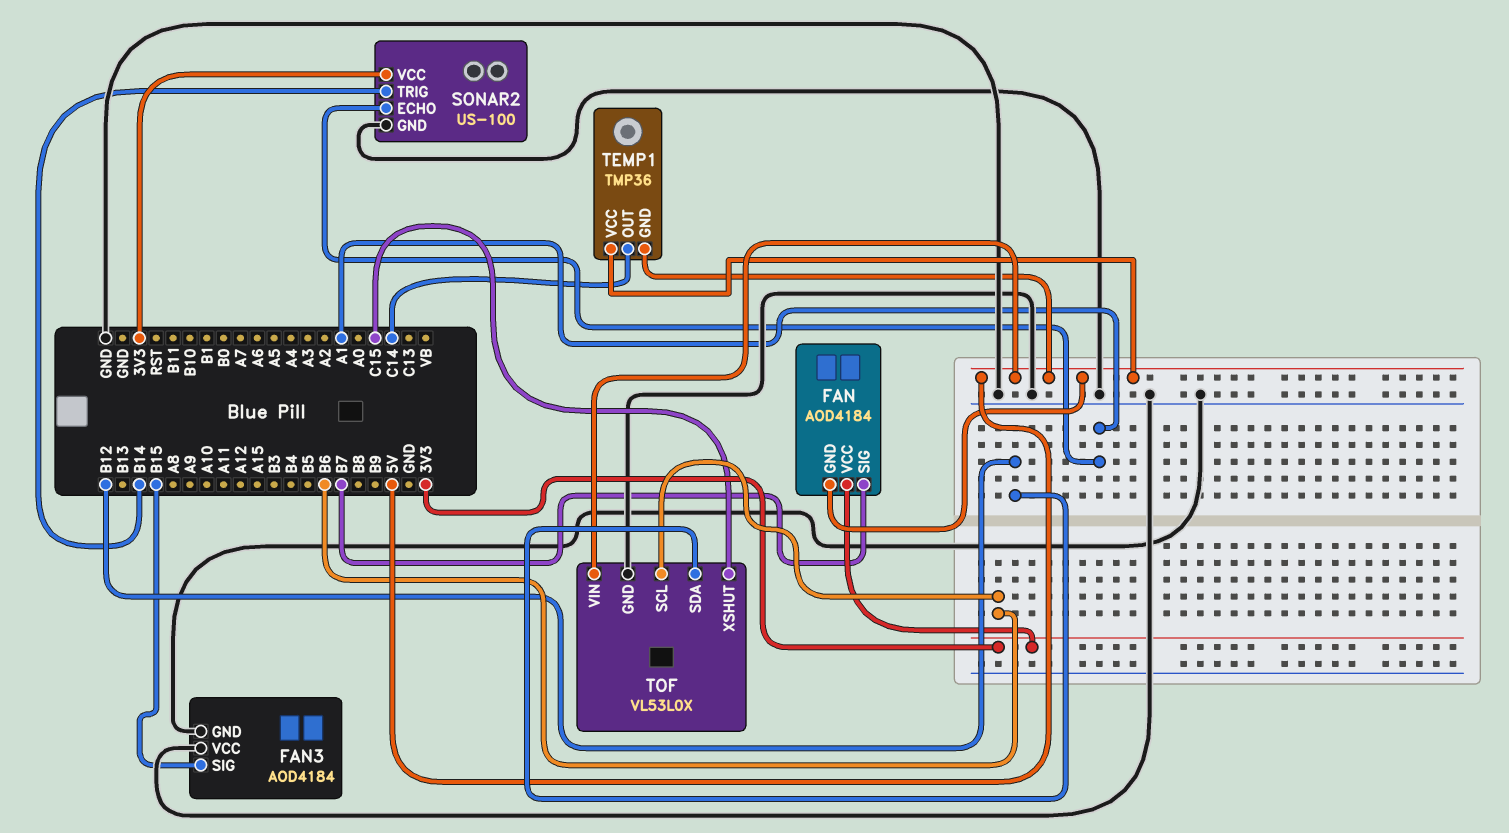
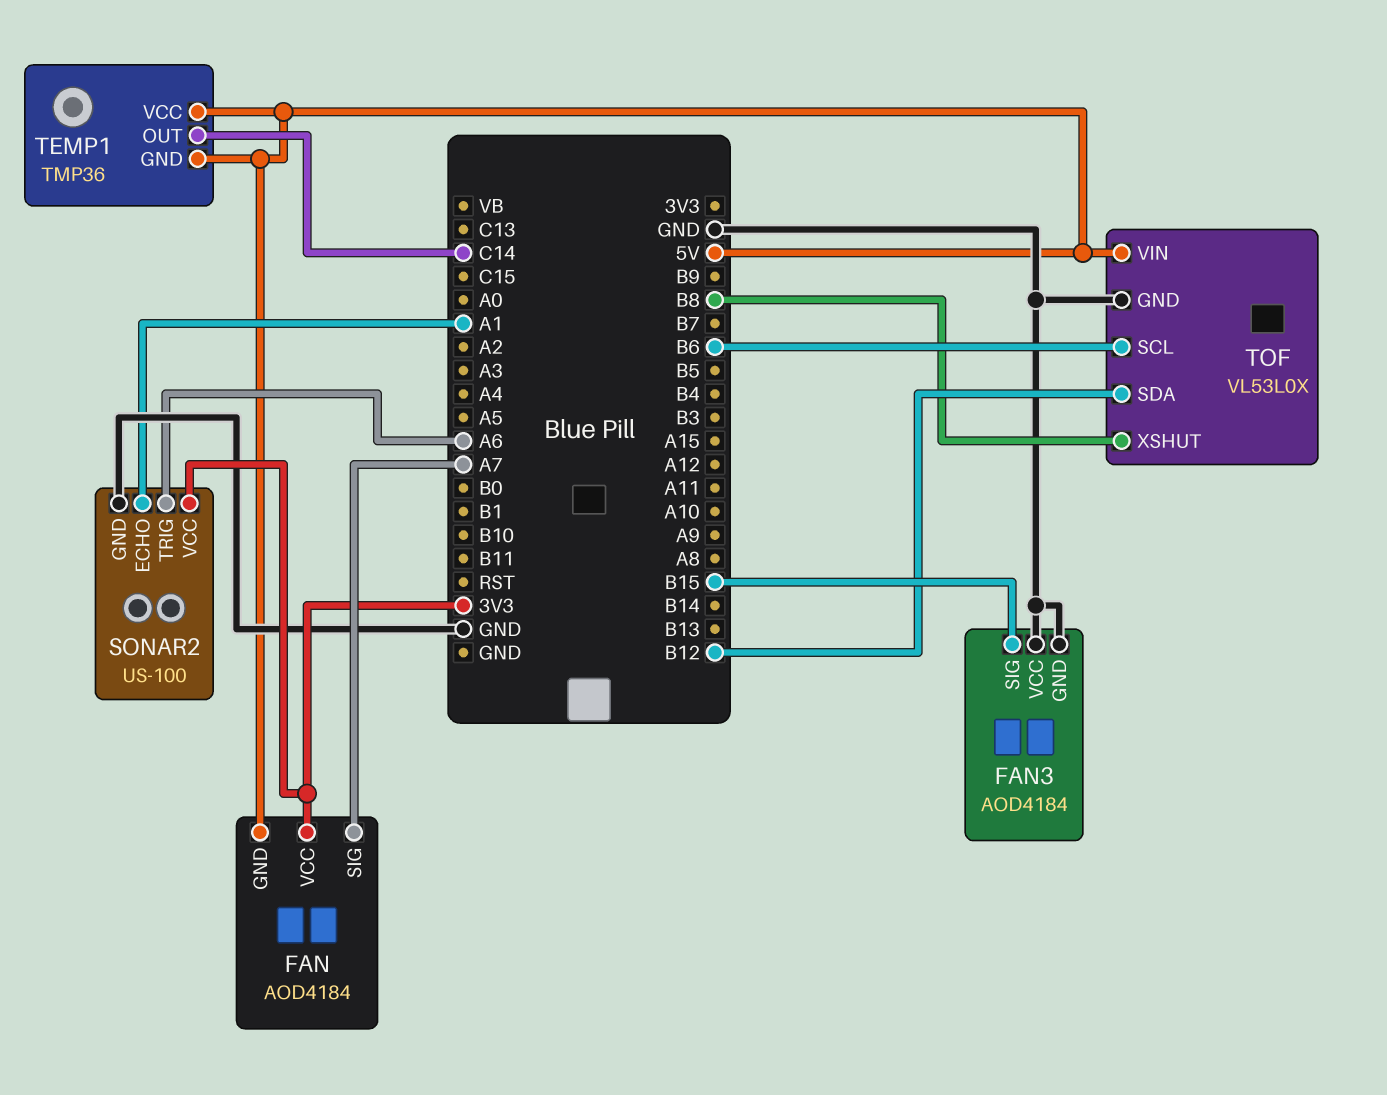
FAN pin SIG: B7 -> A7
SONAR2 pin TRIG: B14 -> A6
TOF pin XSHUT: C15 -> B8

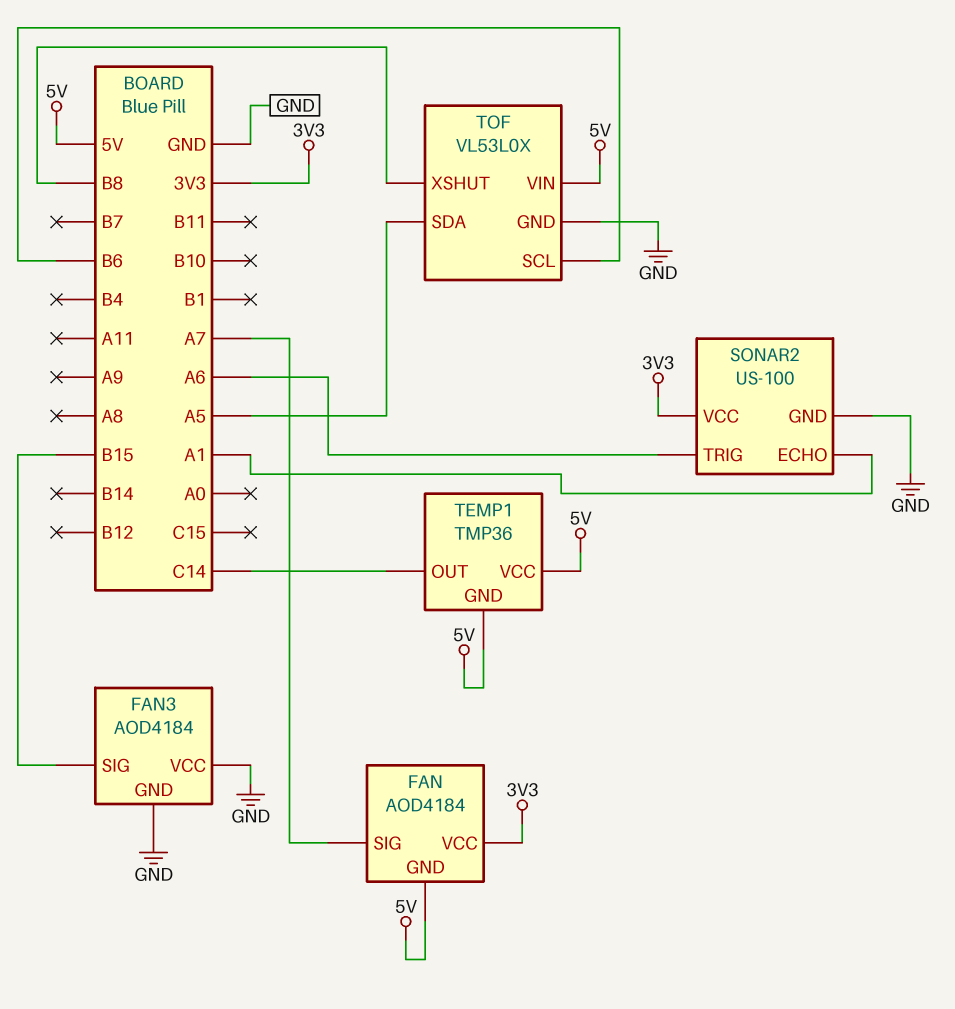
TOF pin SDA: B12 -> A5

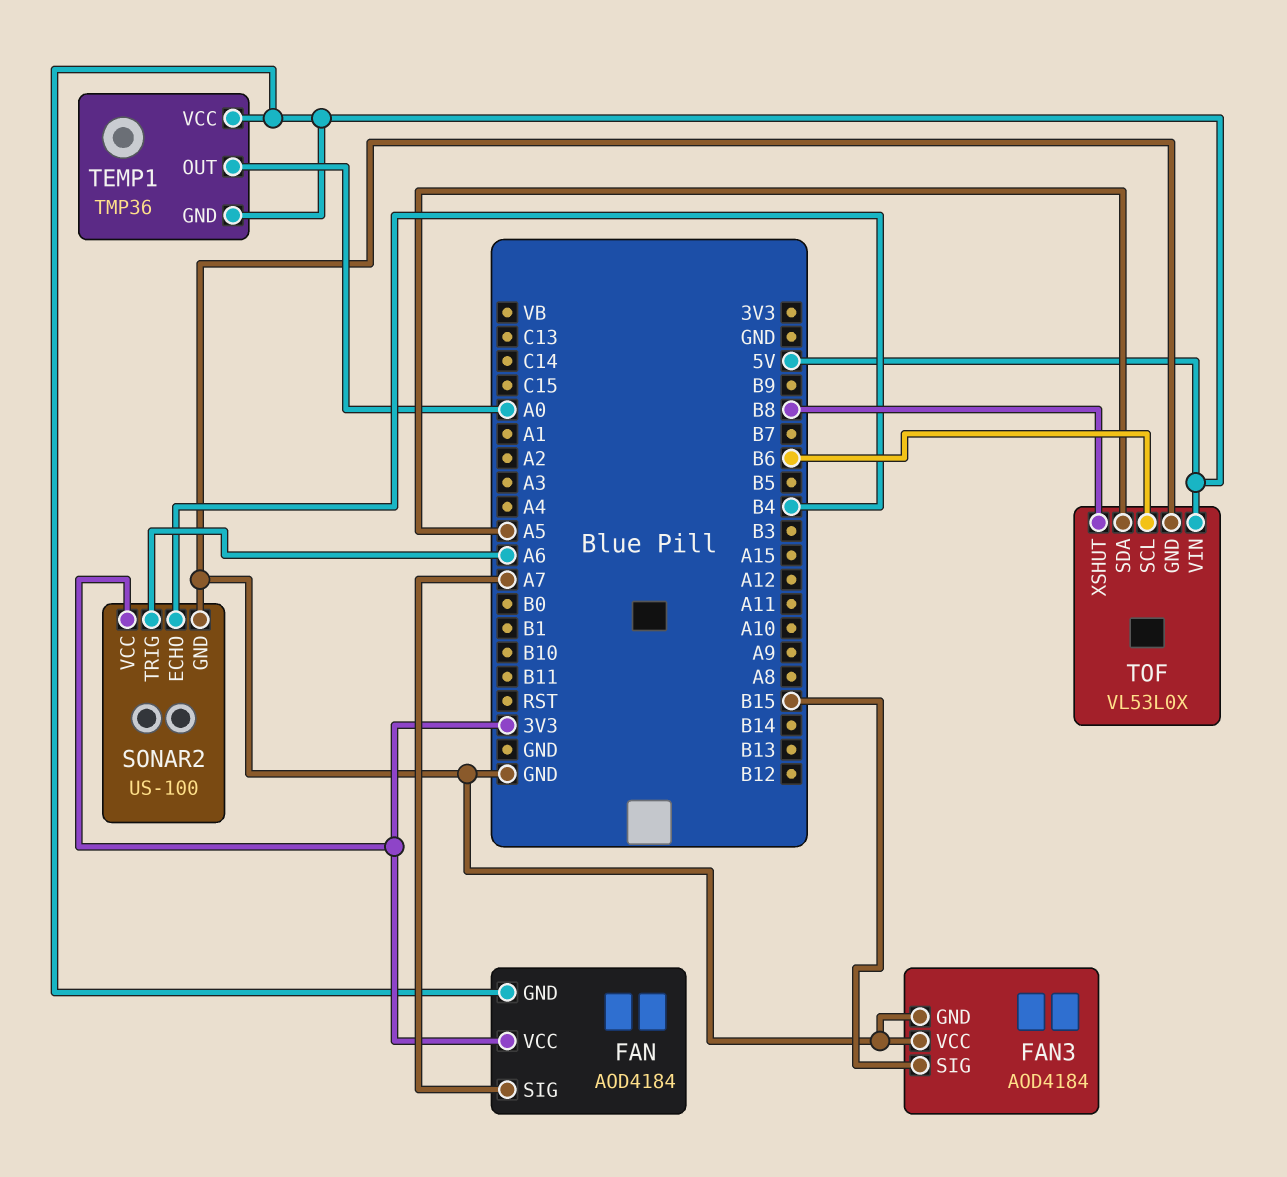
SONAR2 pin ECHO: A1 -> B4
TEMP1 pin OUT: C14 -> A0

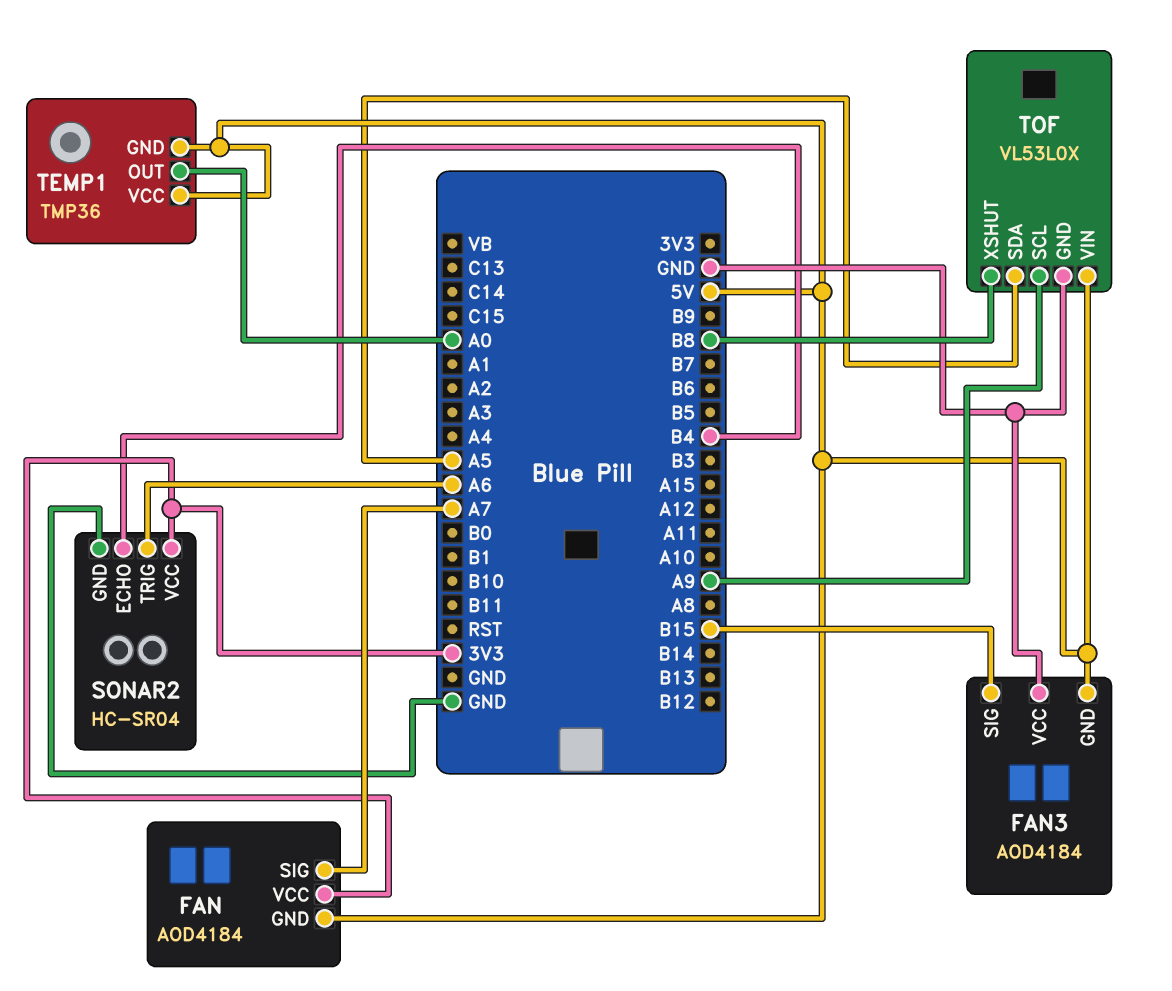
FAN3 pin GND: GND -> 5V
SONAR2: US-100 -> HC-SR04
TOF pin SCL: B6 -> A9

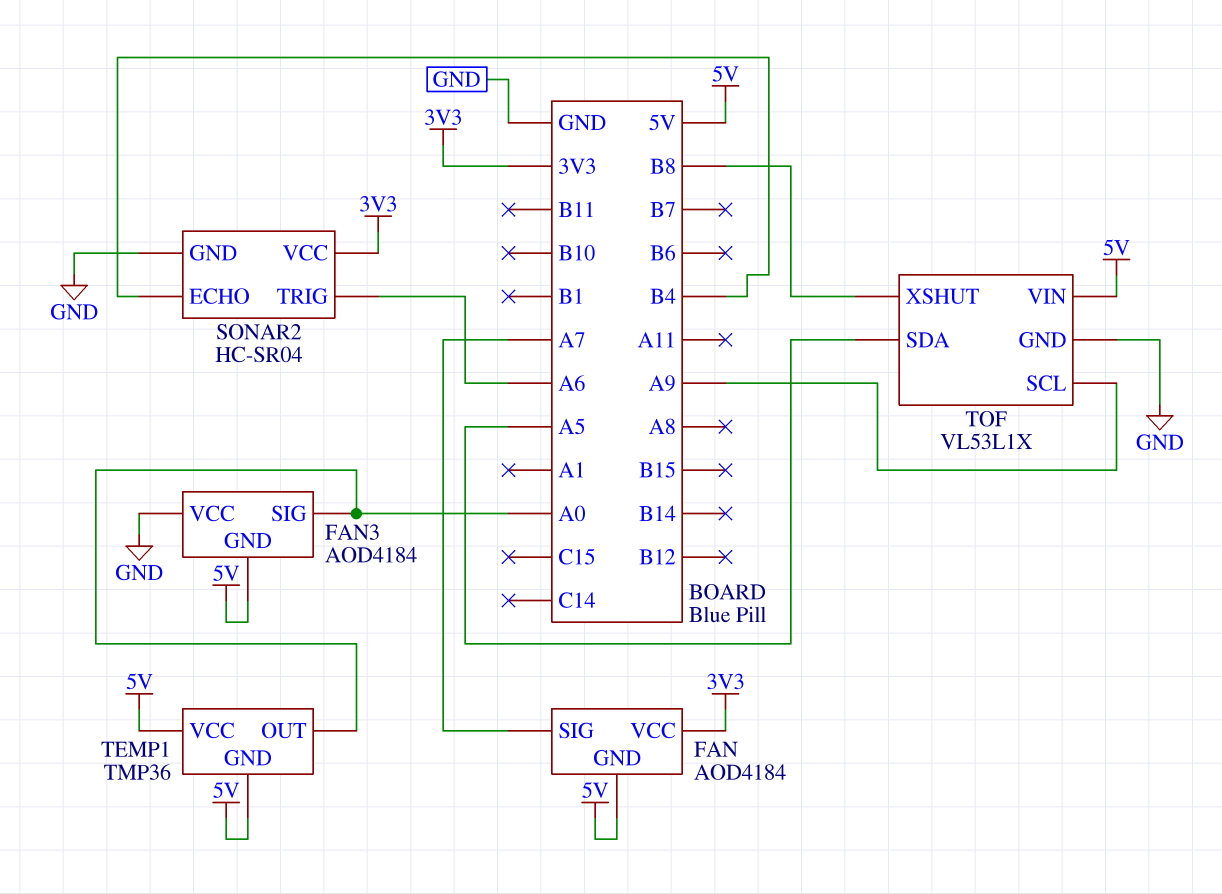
FAN3 pin SIG: B15 -> A0
TOF: VL53L0X -> VL53L1X

